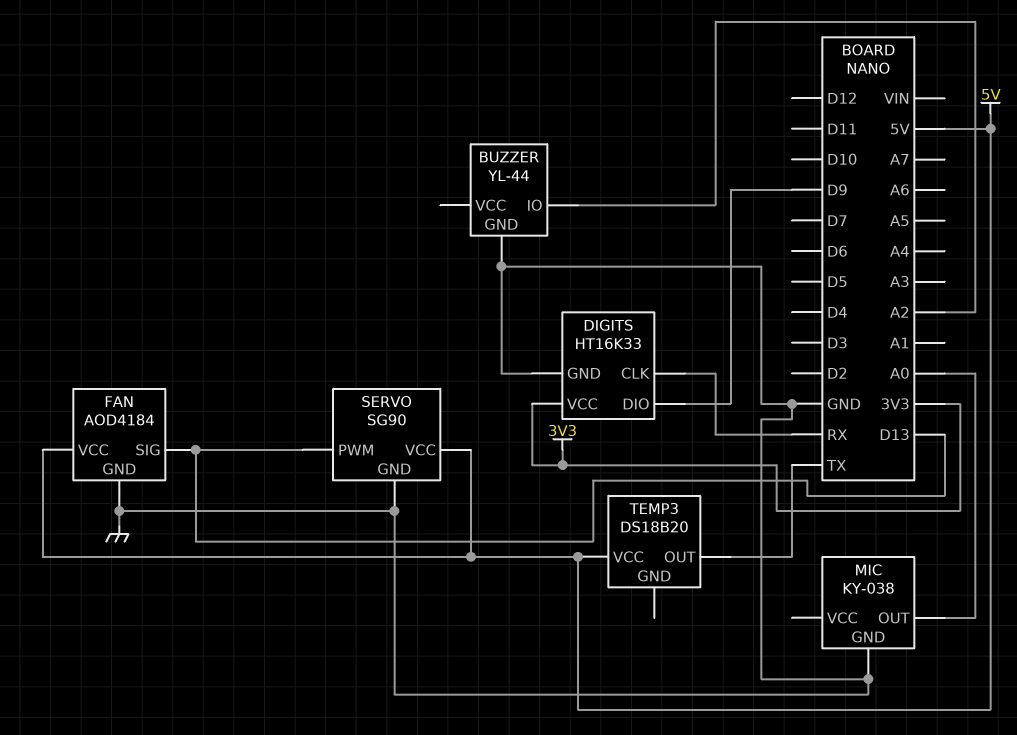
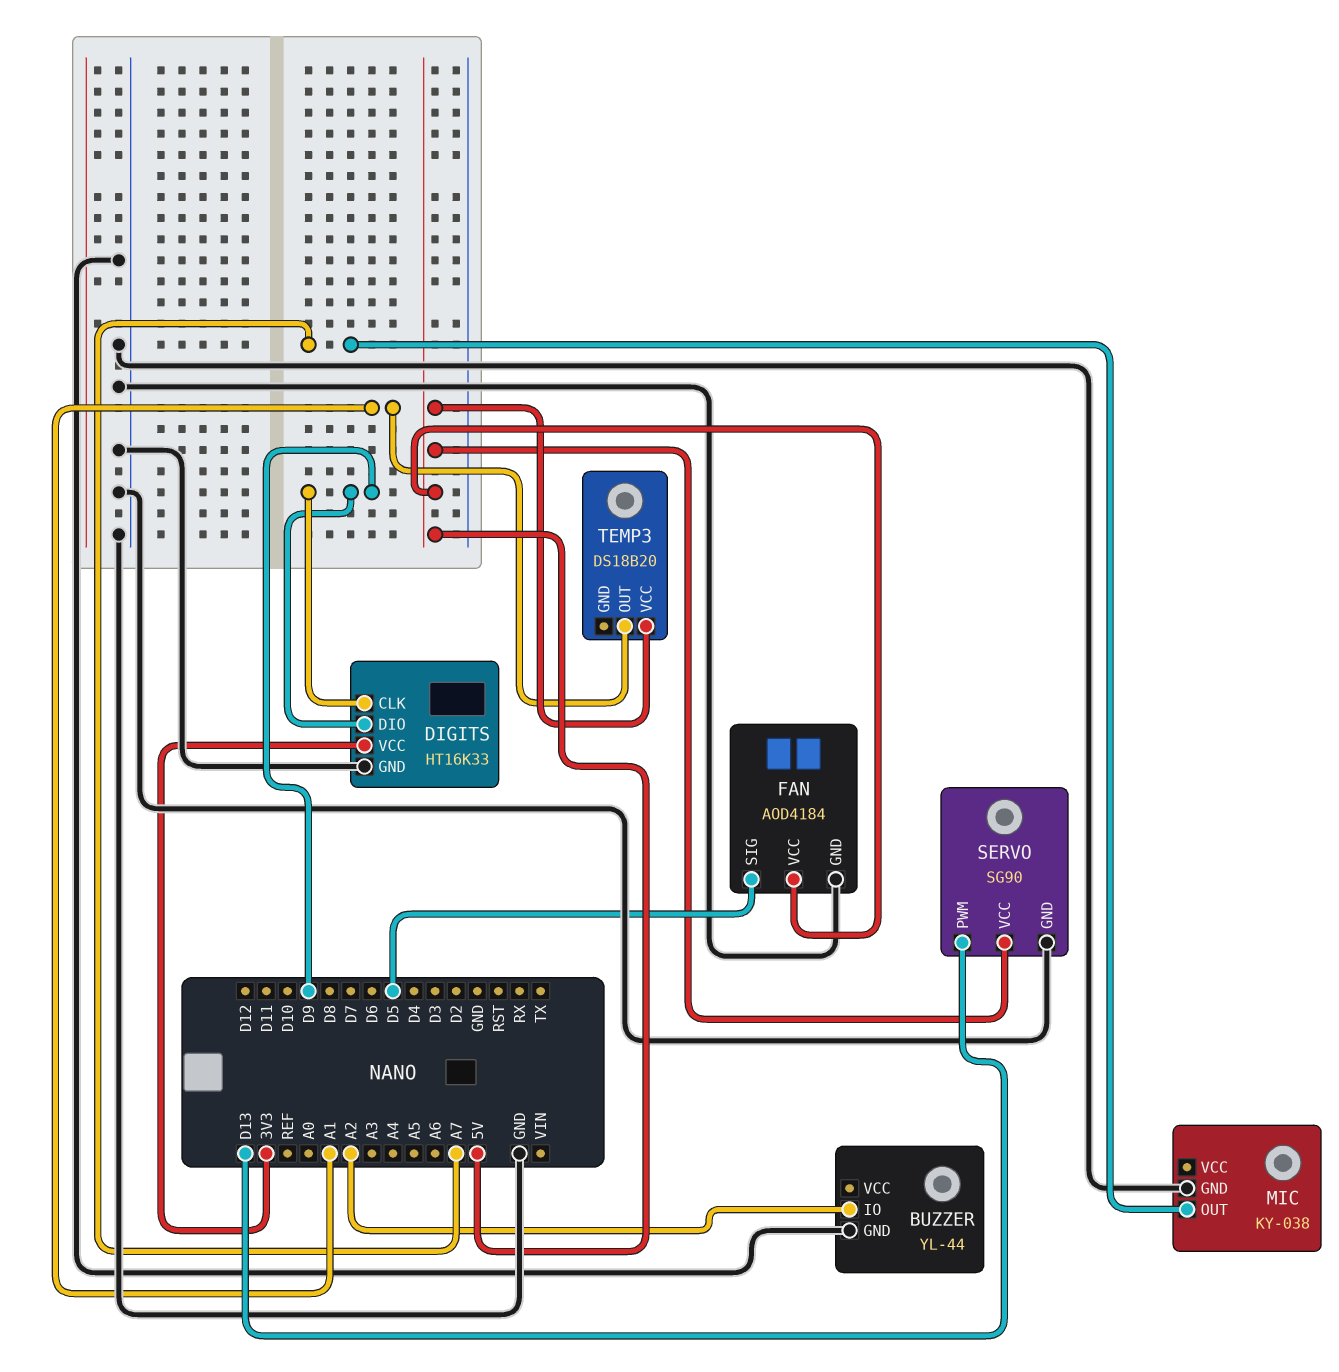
DIGITS pin CLK: RX -> D9
FAN pin SIG: D13 -> D5
MIC pin OUT: A0 -> A7
TEMP3 pin OUT: TX -> A1

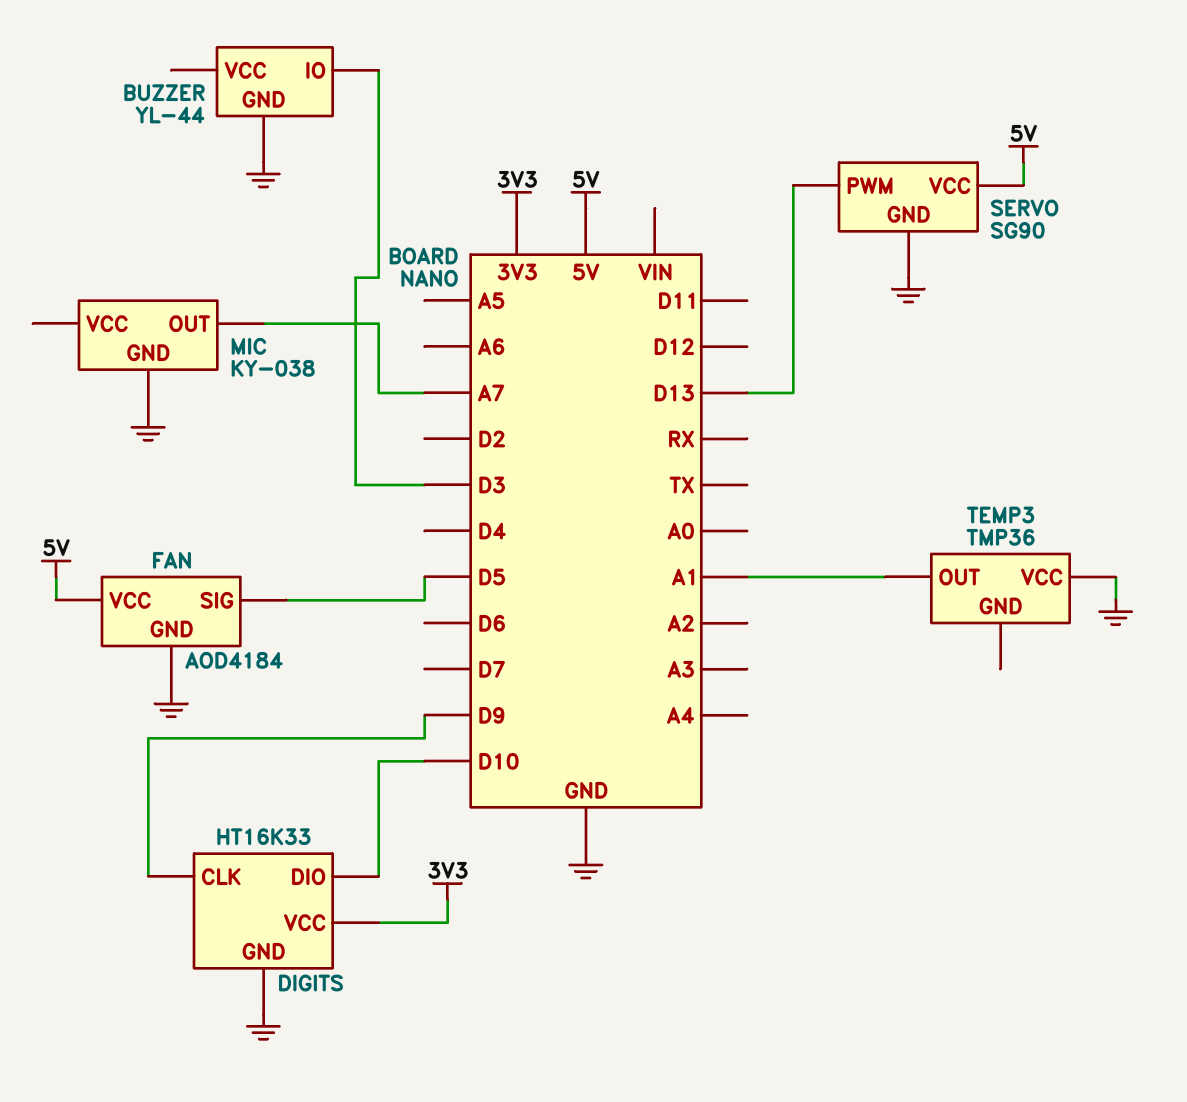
BUZZER pin IO: A2 -> D3
DIGITS pin DIO: D9 -> D10
TEMP3: DS18B20 -> TMP36
TEMP3 pin VCC: 5V -> GND

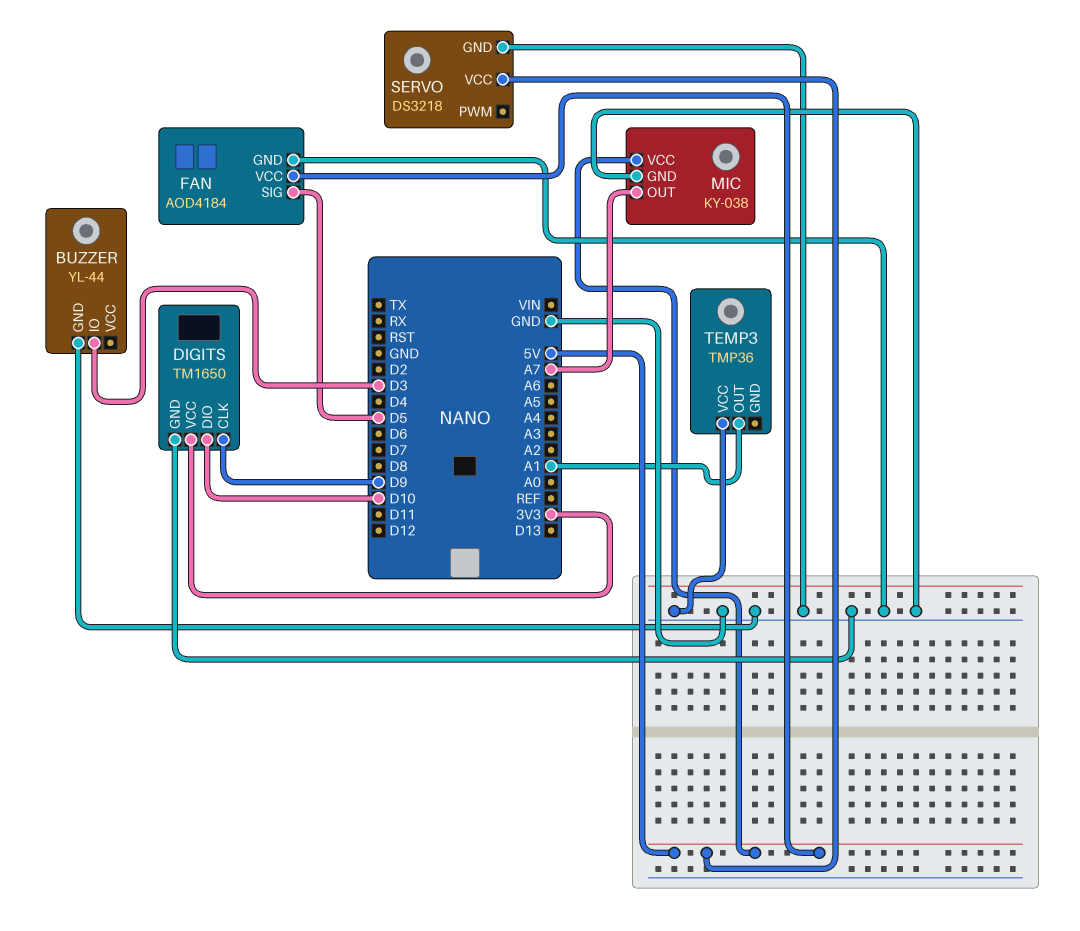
DIGITS: HT16K33 -> TM1650
MIC pin VCC: none -> 5V
SERVO: SG90 -> DS3218
SERVO pin PWM: D13 -> none

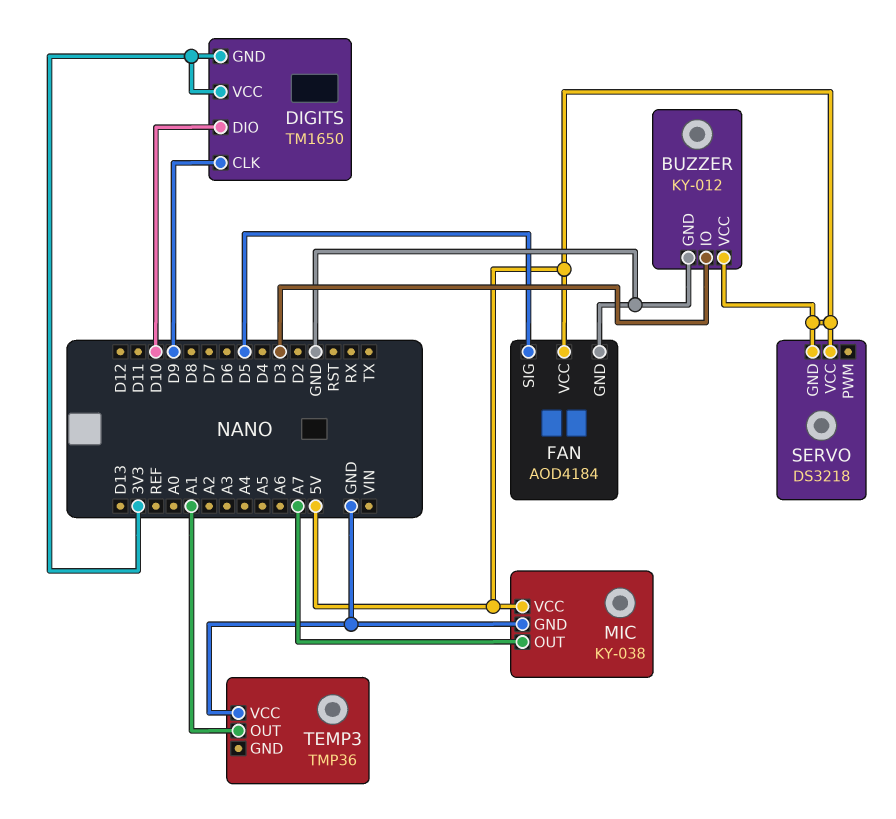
BUZZER: YL-44 -> KY-012
BUZZER pin VCC: none -> 5V
DIGITS pin GND: GND -> 3V3
SERVO pin GND: GND -> 5V

